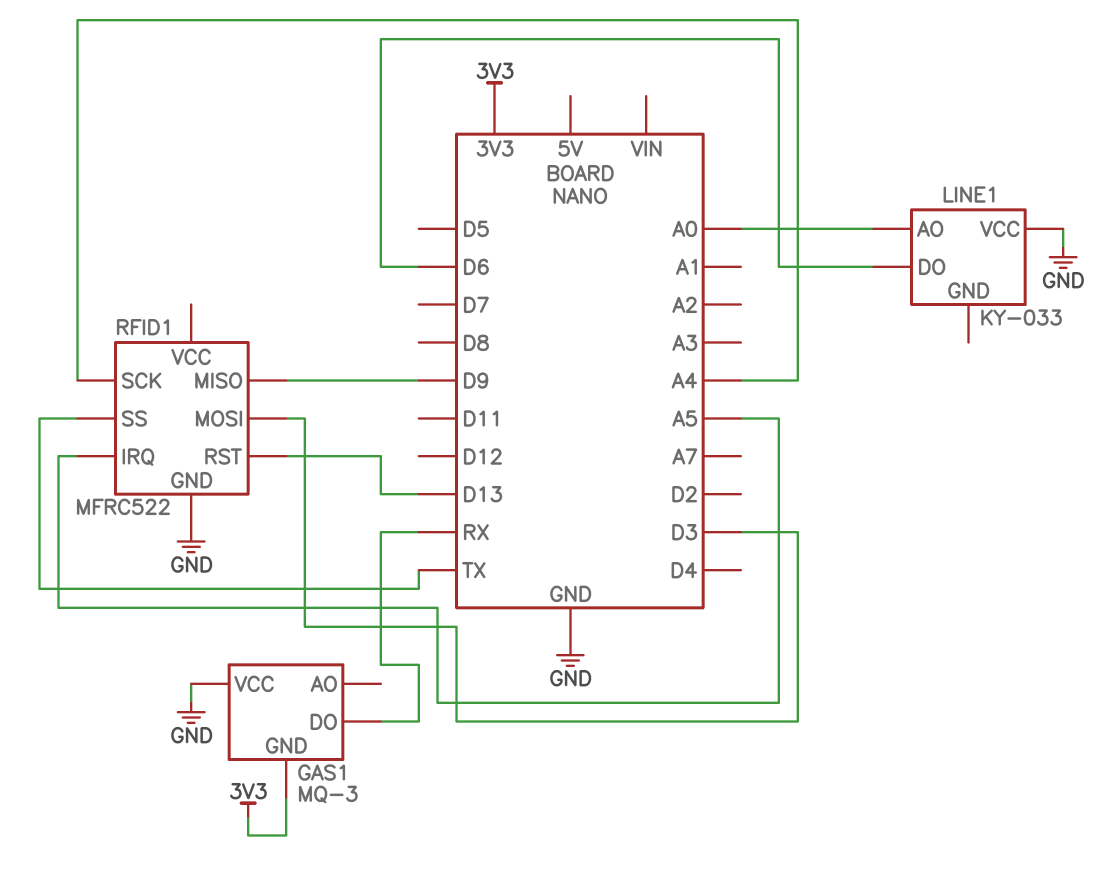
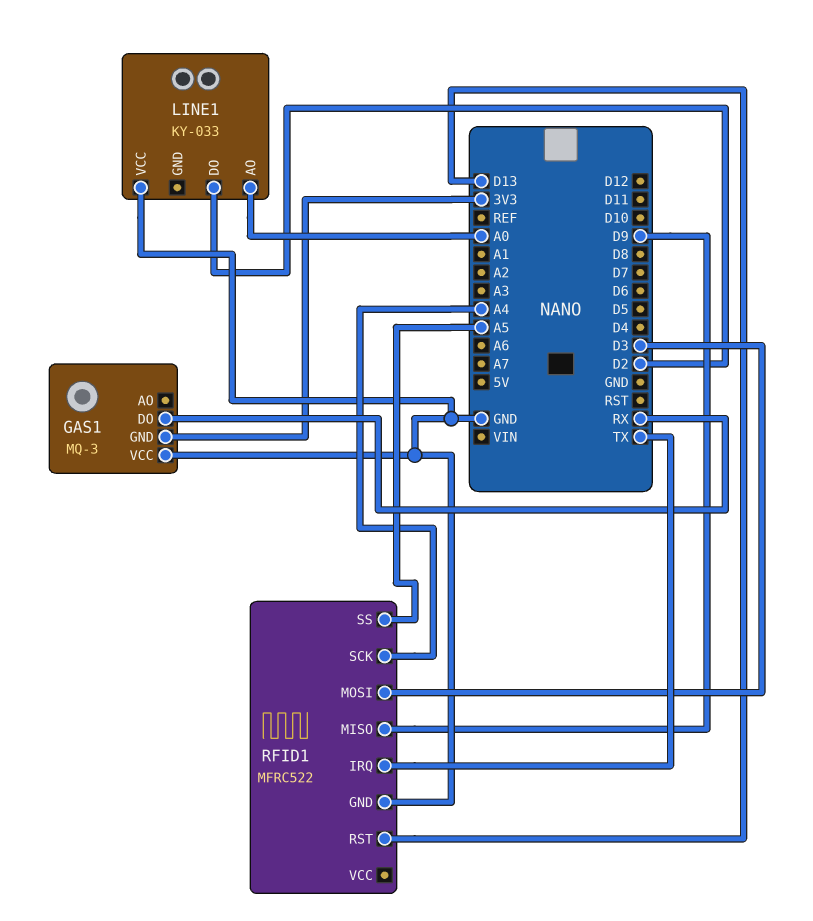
LINE1 pin DO: D6 -> D2
RFID1 pin IRQ: A5 -> TX
RFID1 pin SS: TX -> A5

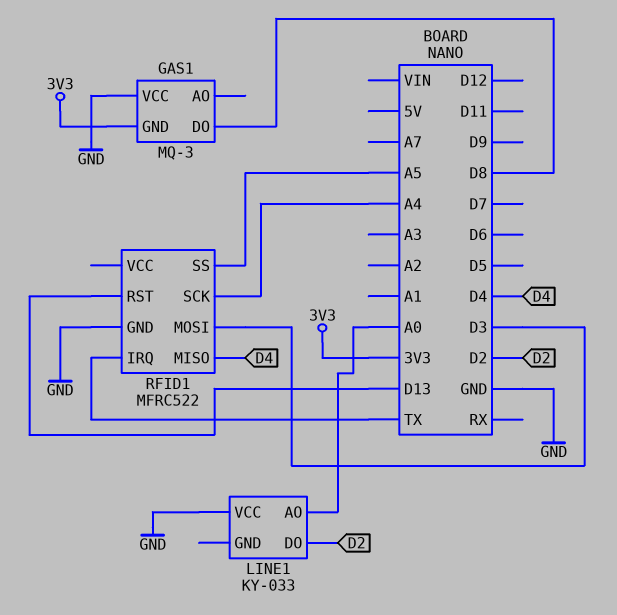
GAS1 pin DO: RX -> D8
RFID1 pin MISO: D9 -> D4

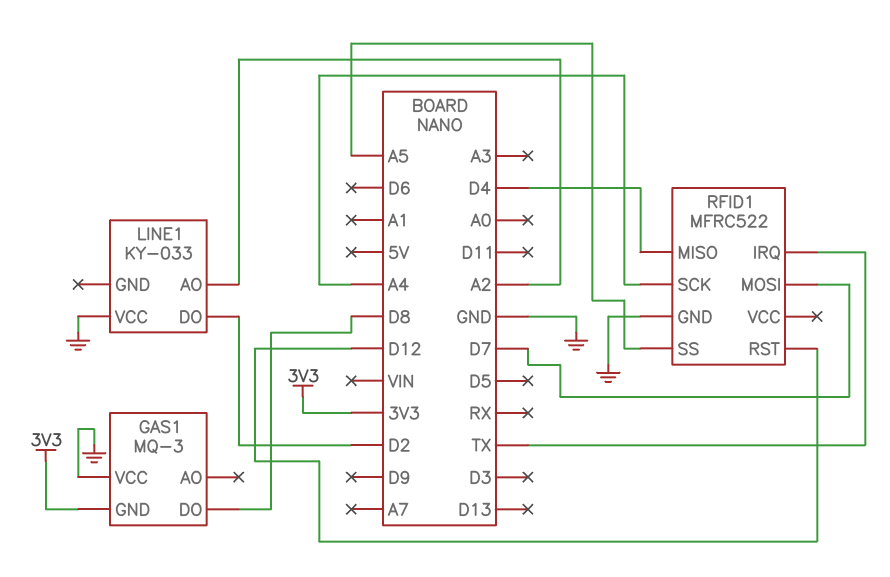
LINE1 pin AO: A0 -> A2
RFID1 pin MOSI: D3 -> D7
RFID1 pin RST: D13 -> D12

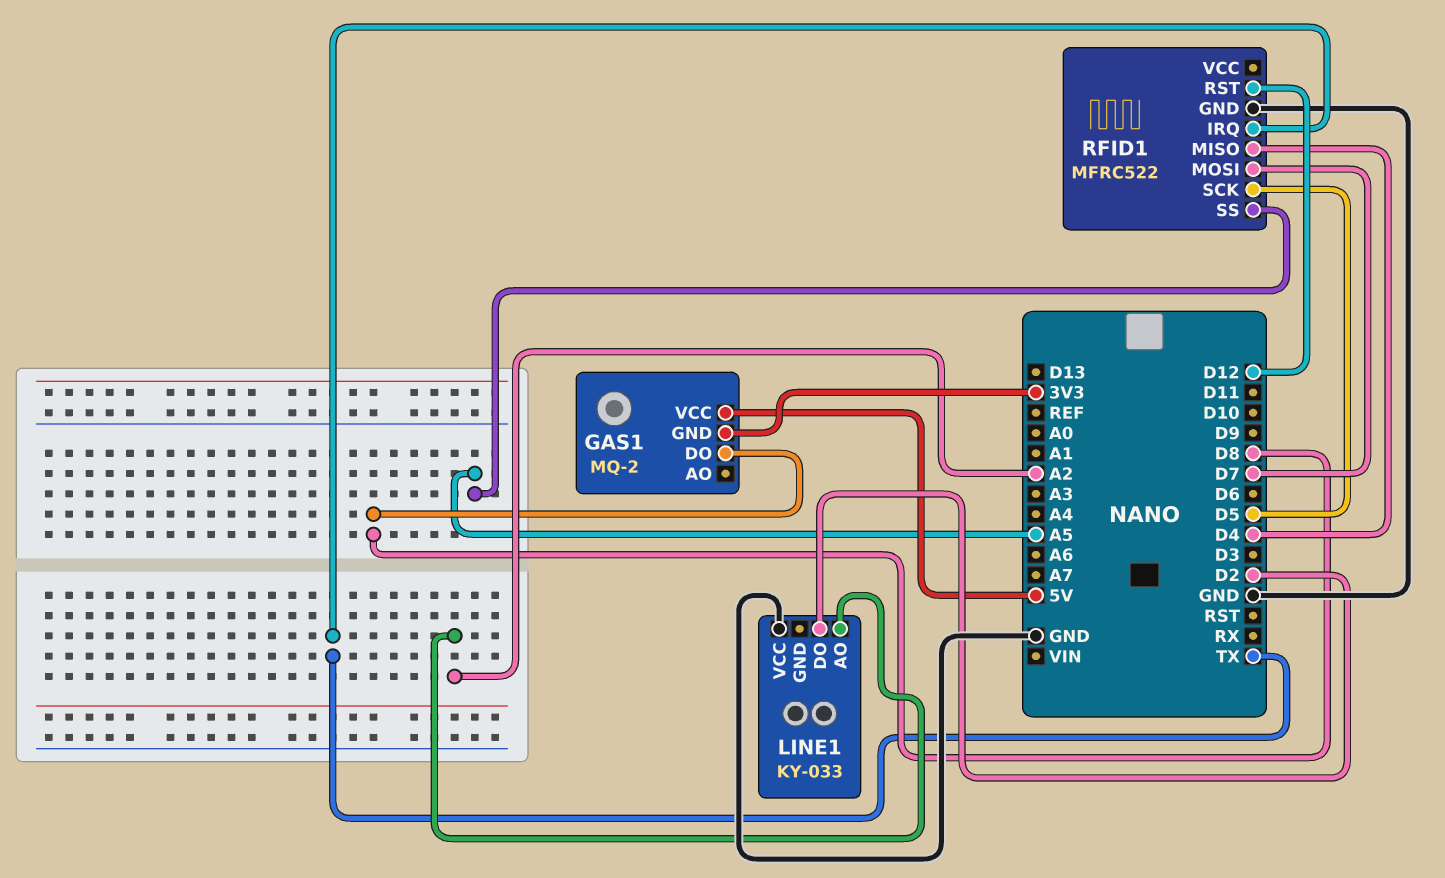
GAS1: MQ-3 -> MQ-2
GAS1 pin VCC: GND -> 5V
RFID1 pin SCK: A4 -> D5

